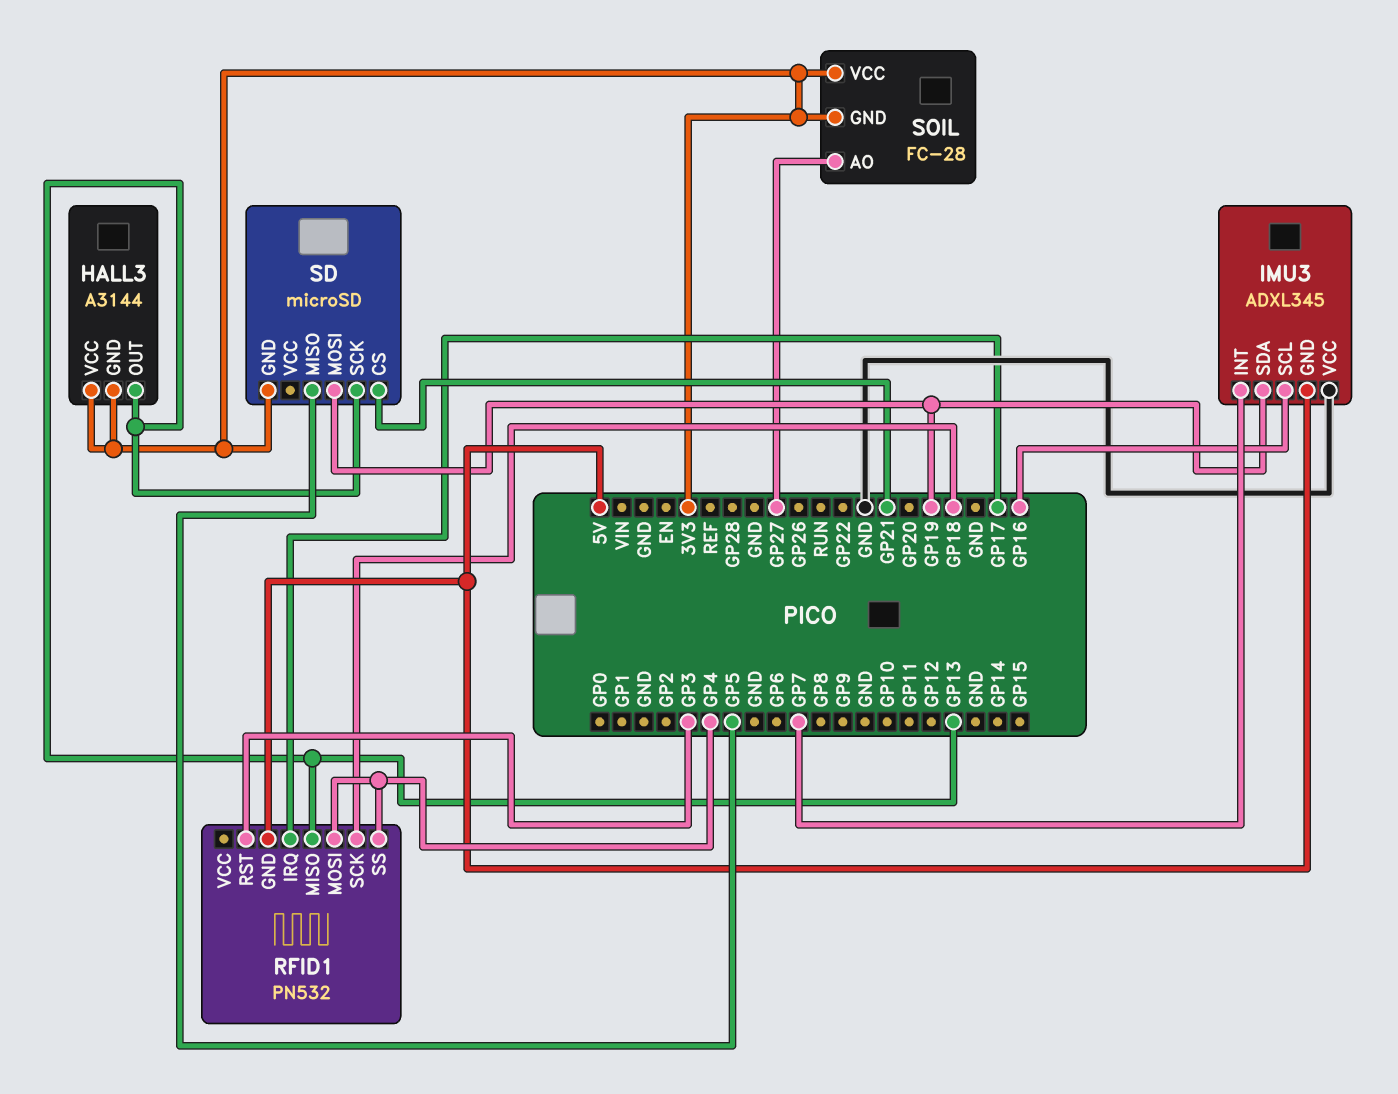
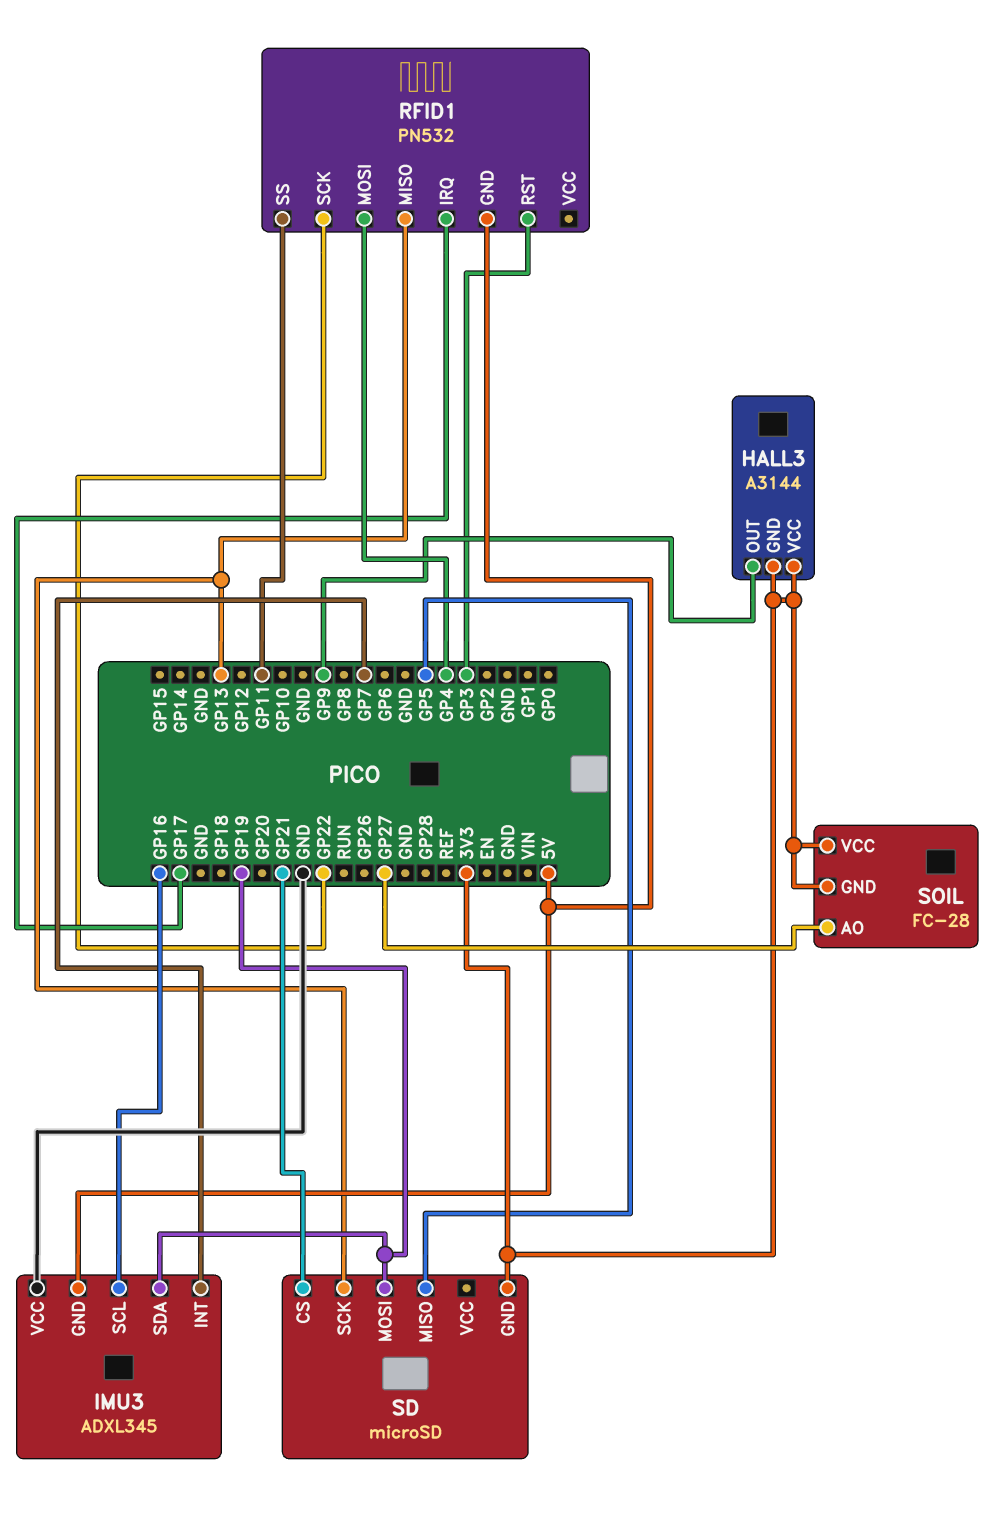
HALL3 pin OUT: GP13 -> GP9
RFID1 pin SCK: GP18 -> GP22
RFID1 pin SS: GP4 -> GP11

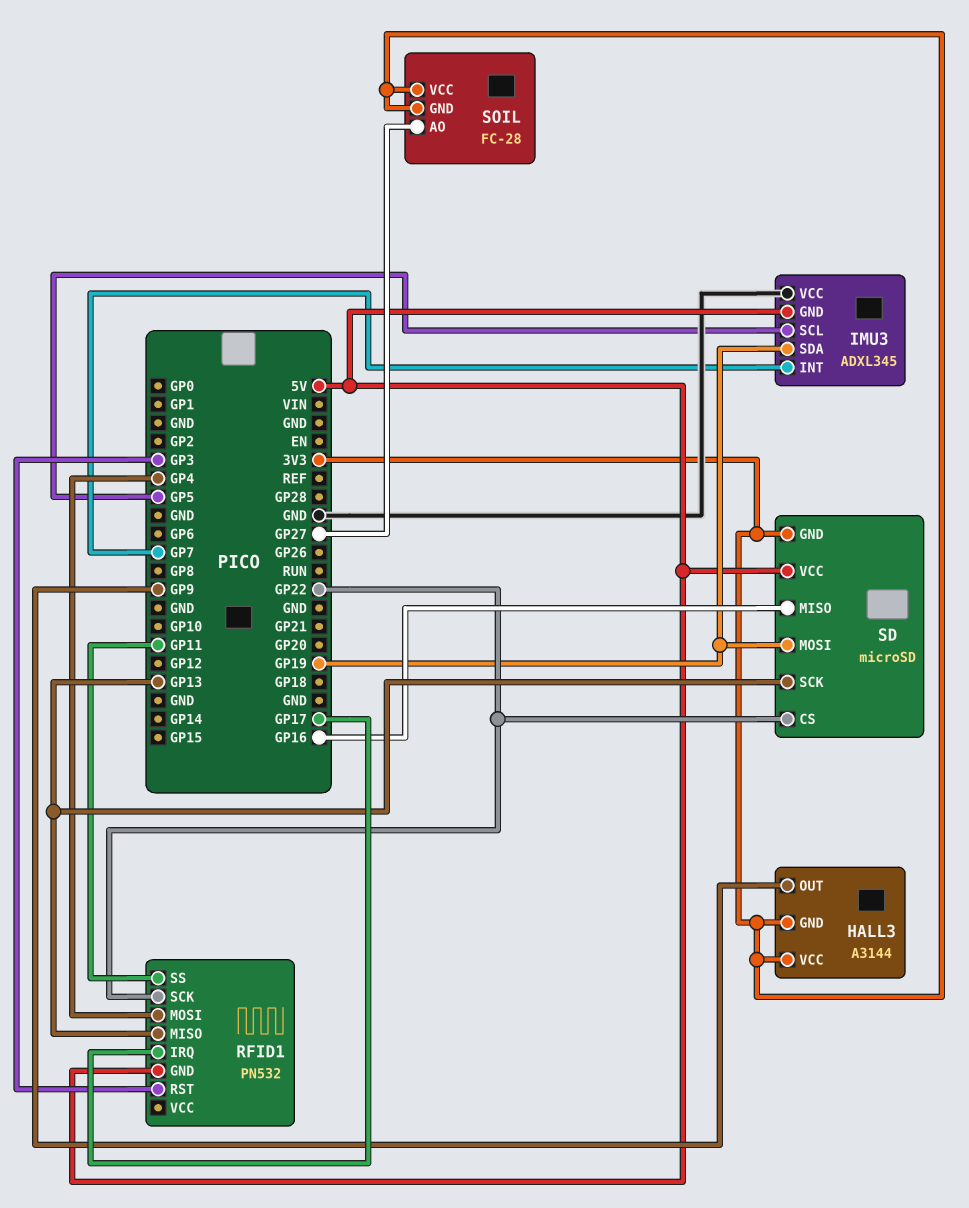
IMU3 pin SCL: GP16 -> GP5
SD pin CS: GP21 -> GP22
SD pin MISO: GP5 -> GP16
SD pin VCC: none -> 5V

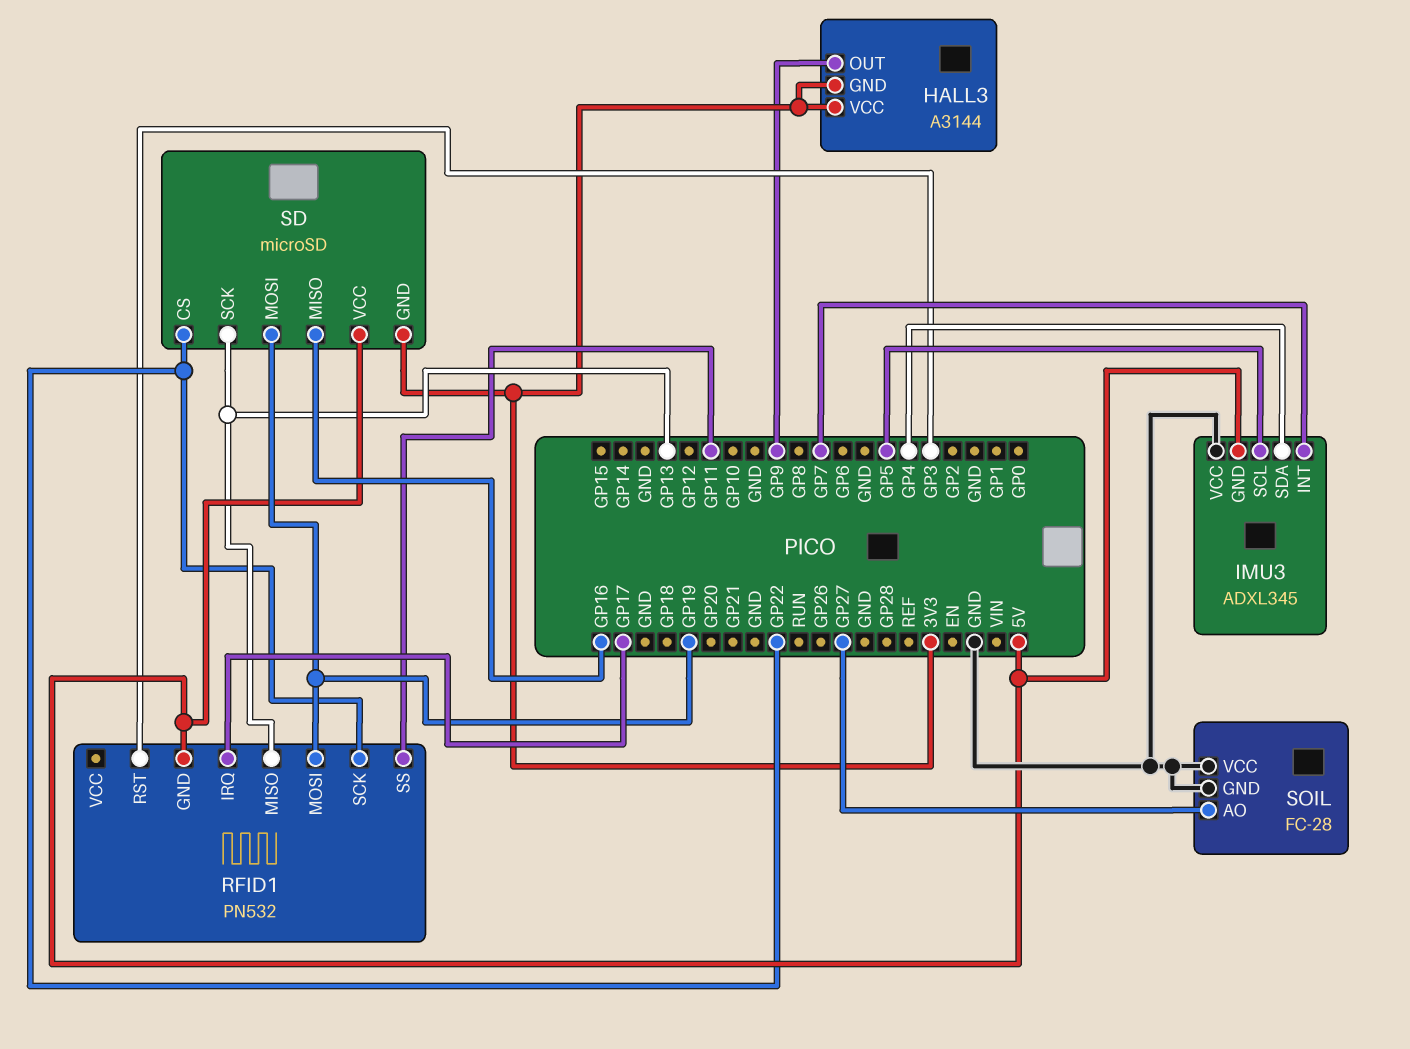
IMU3 pin SDA: GP19 -> GP4
RFID1 pin MOSI: GP4 -> GP19
SOIL pin GND: 3V3 -> GND
SOIL pin VCC: 3V3 -> GND

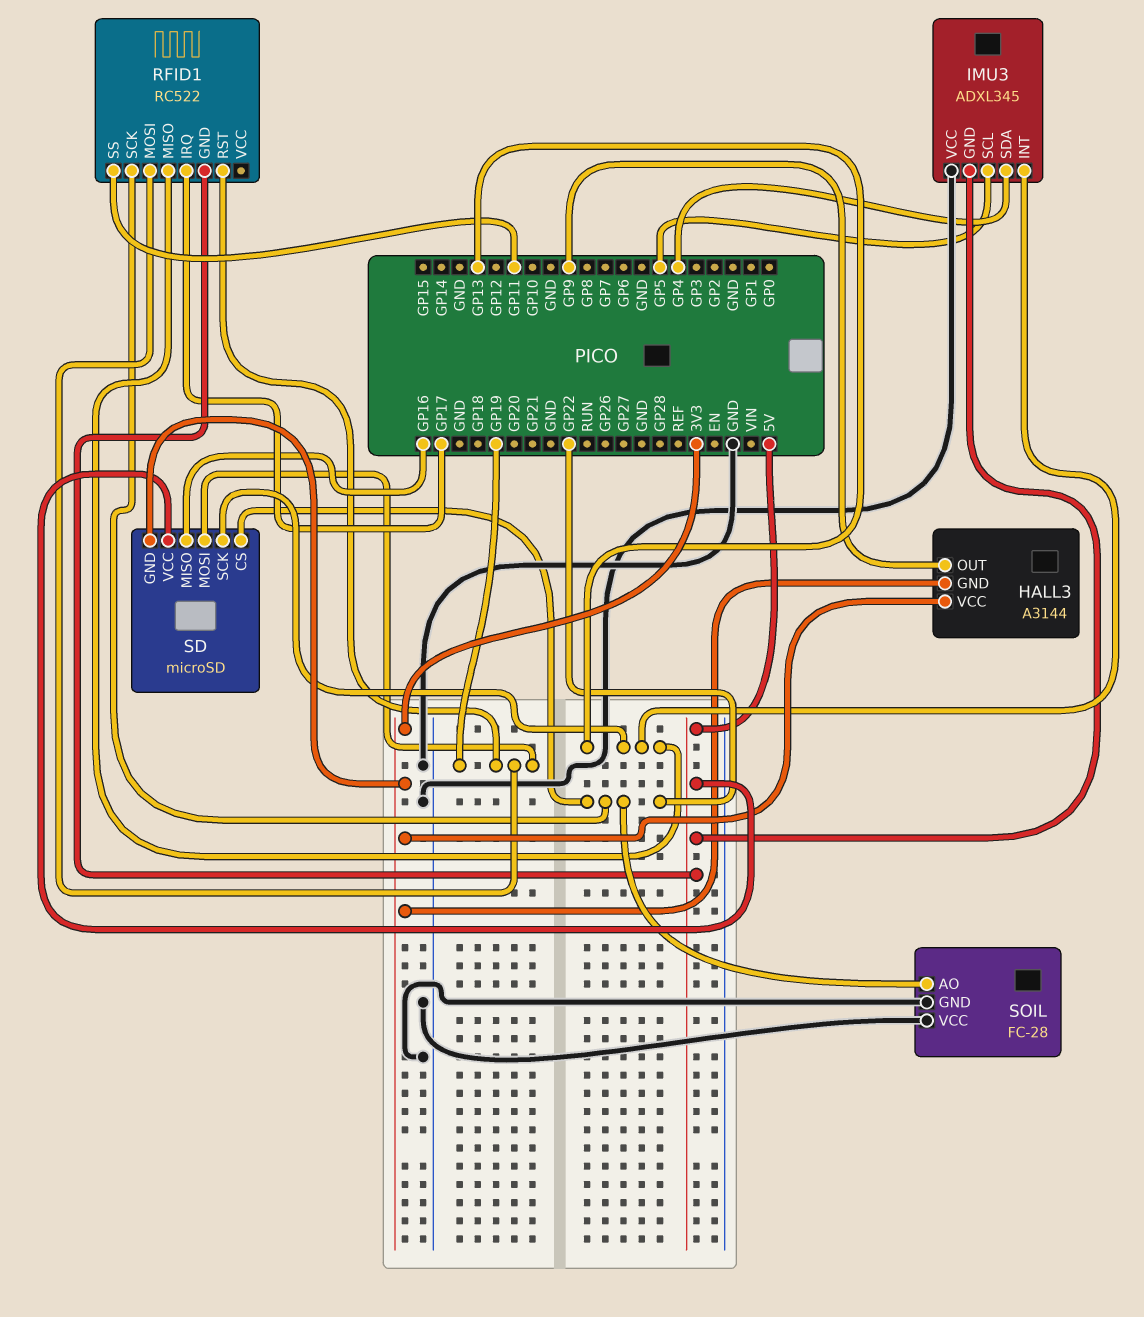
IMU3 pin INT: GP7 -> GP13
RFID1: PN532 -> RC522
RFID1 pin RST: GP3 -> GP19
SOIL pin AO: GP27 -> GP22

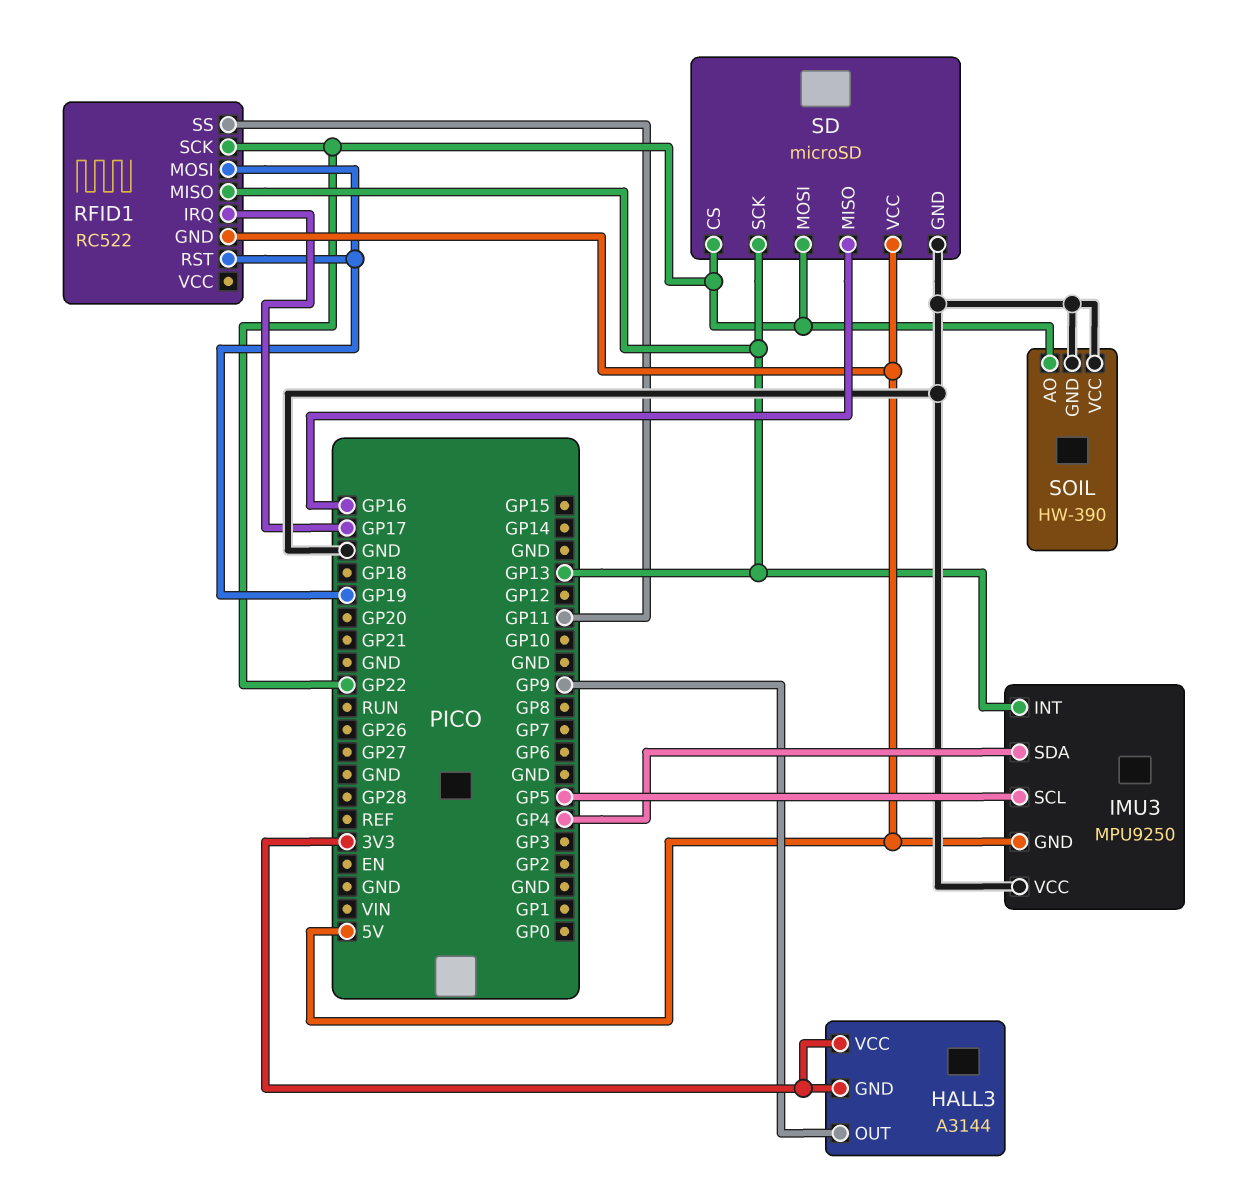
IMU3: ADXL345 -> MPU9250
SD pin GND: 3V3 -> GND
SD pin MOSI: GP19 -> GP22
SOIL: FC-28 -> HW-390

